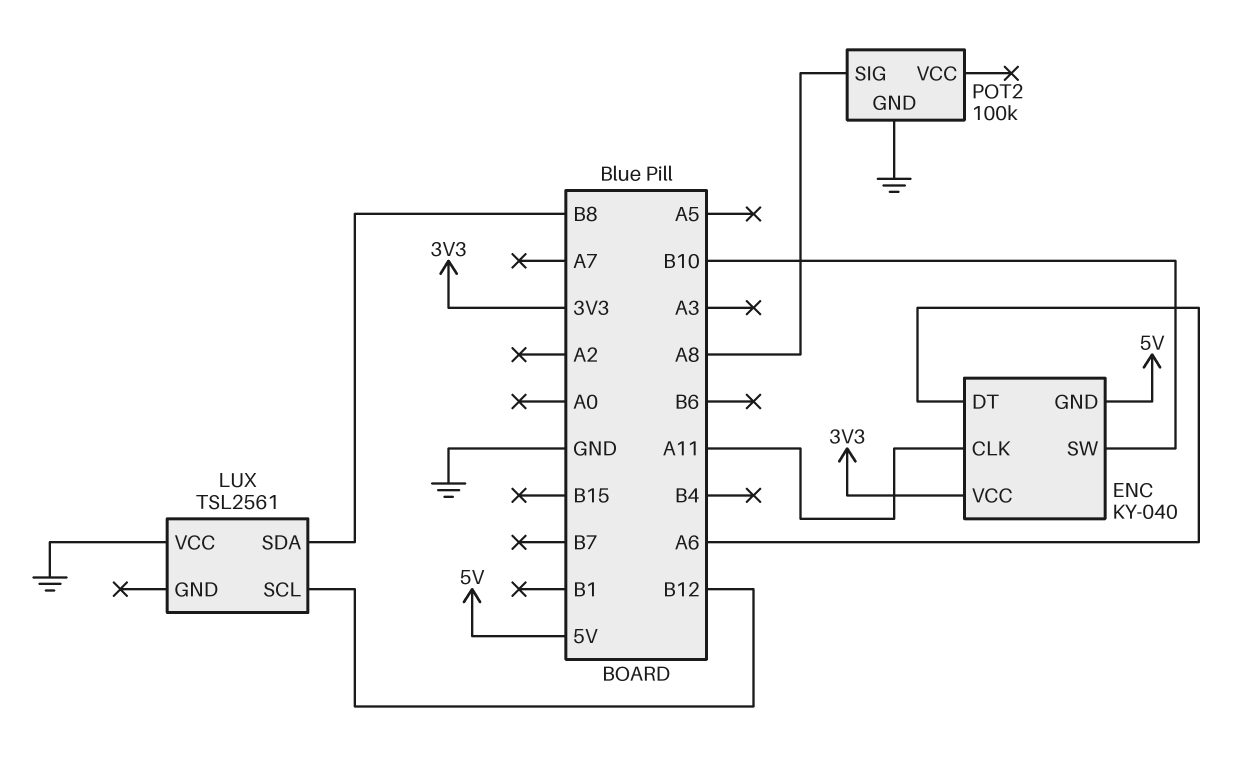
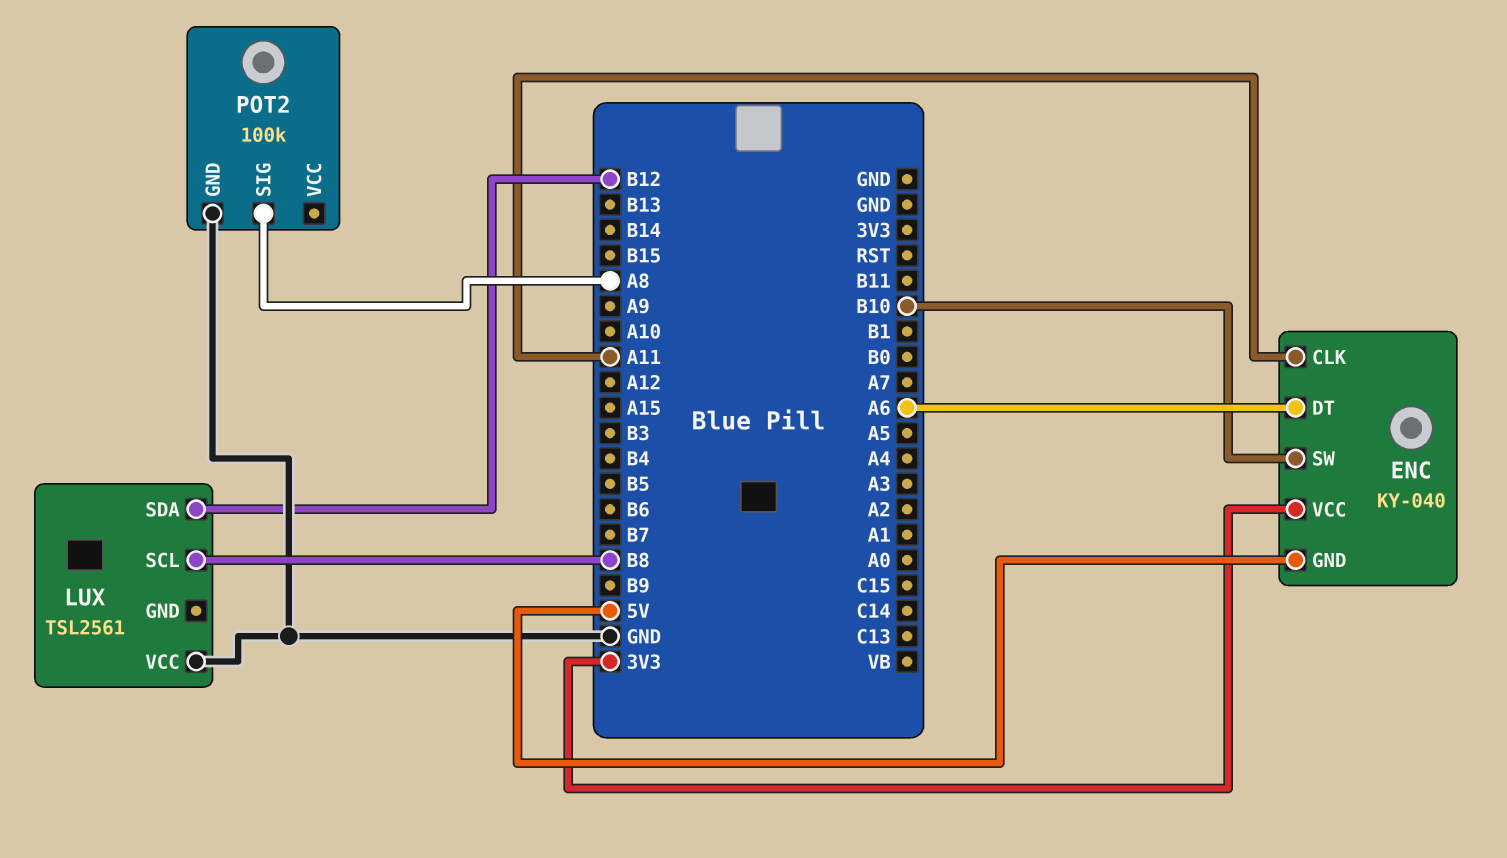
LUX pin SCL: B12 -> B8
LUX pin SDA: B8 -> B12

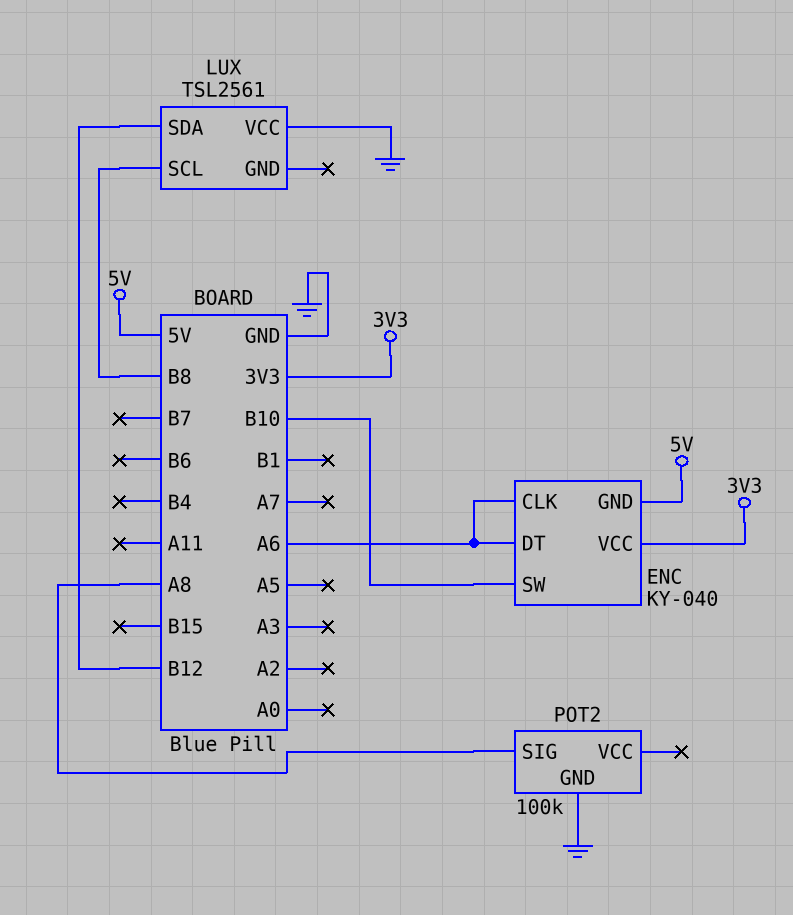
ENC pin CLK: A11 -> A6

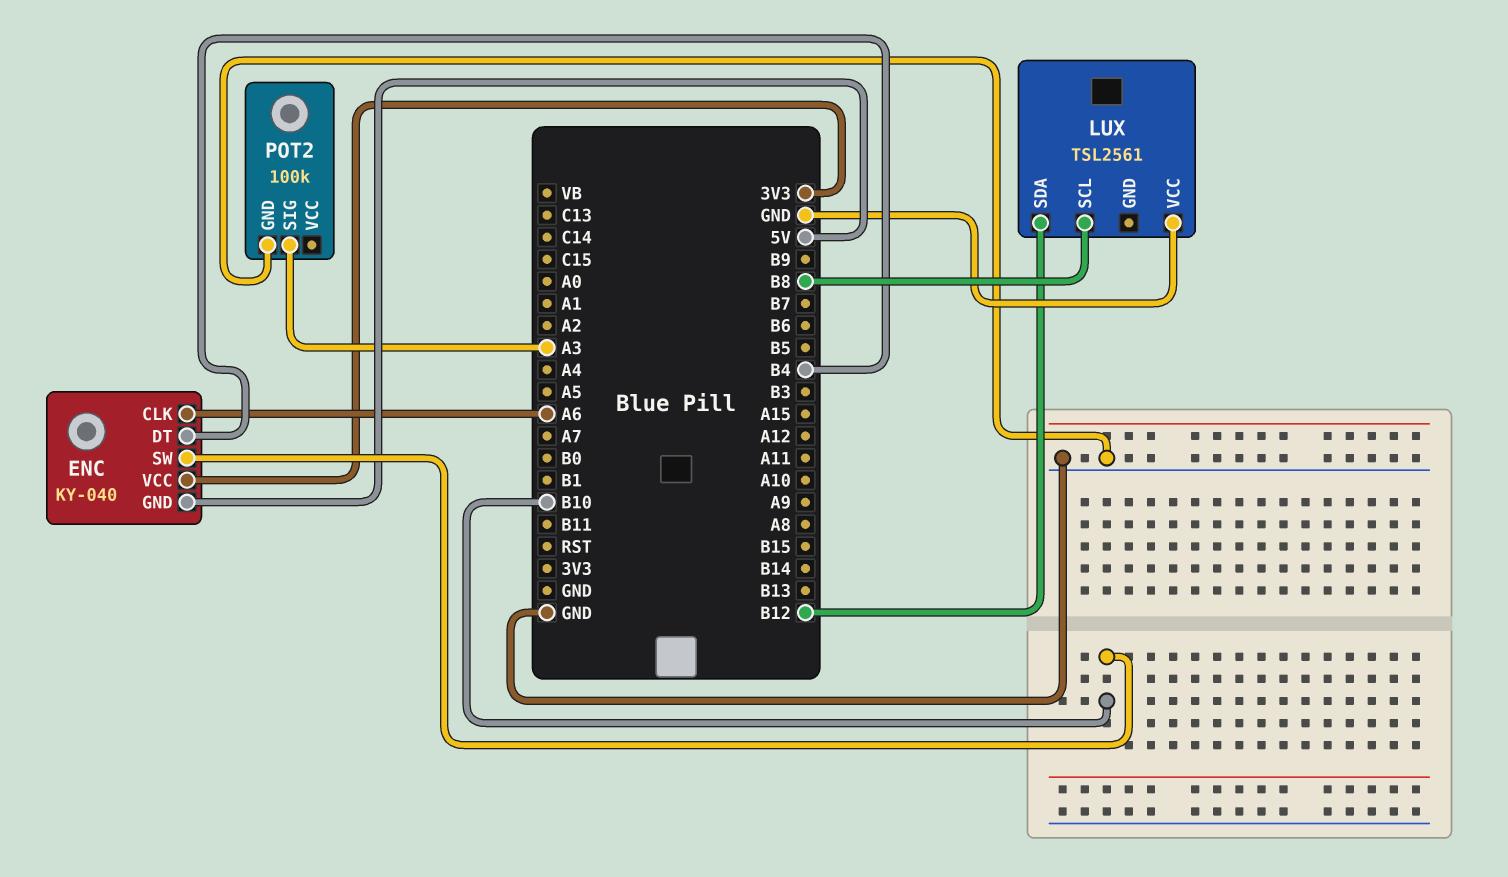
ENC pin DT: A6 -> B4
POT2 pin SIG: A8 -> A3

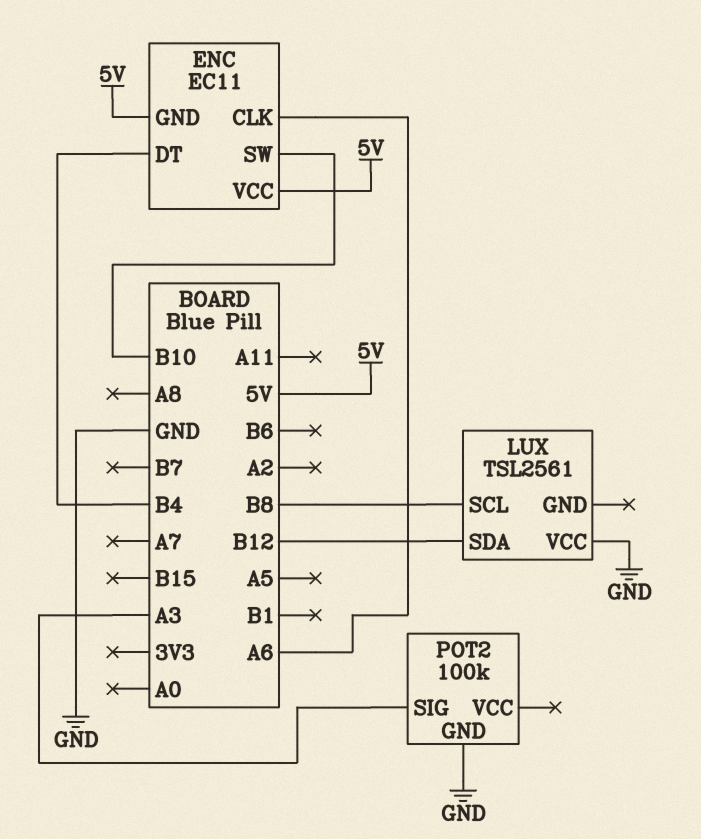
ENC: KY-040 -> EC11
ENC pin VCC: 3V3 -> 5V

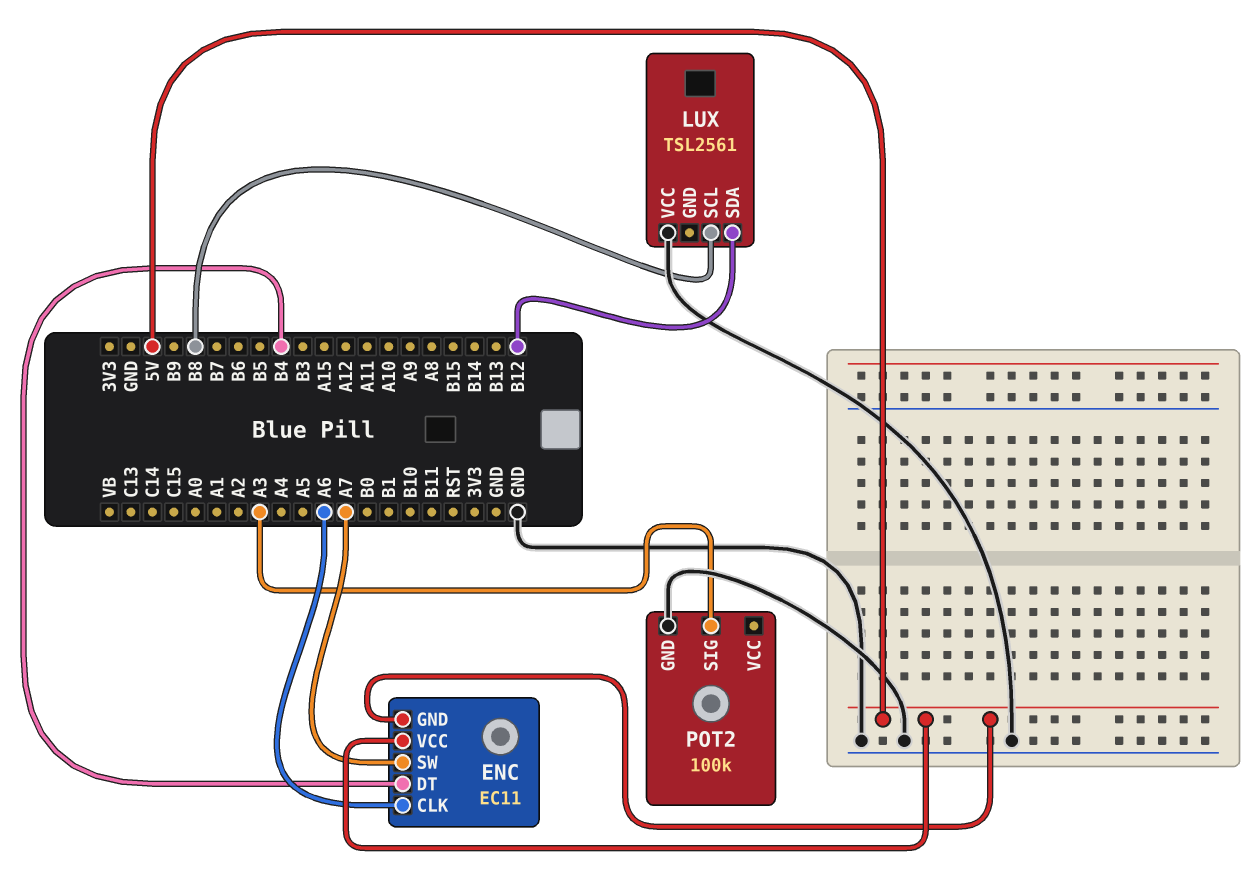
ENC pin SW: B10 -> A7

